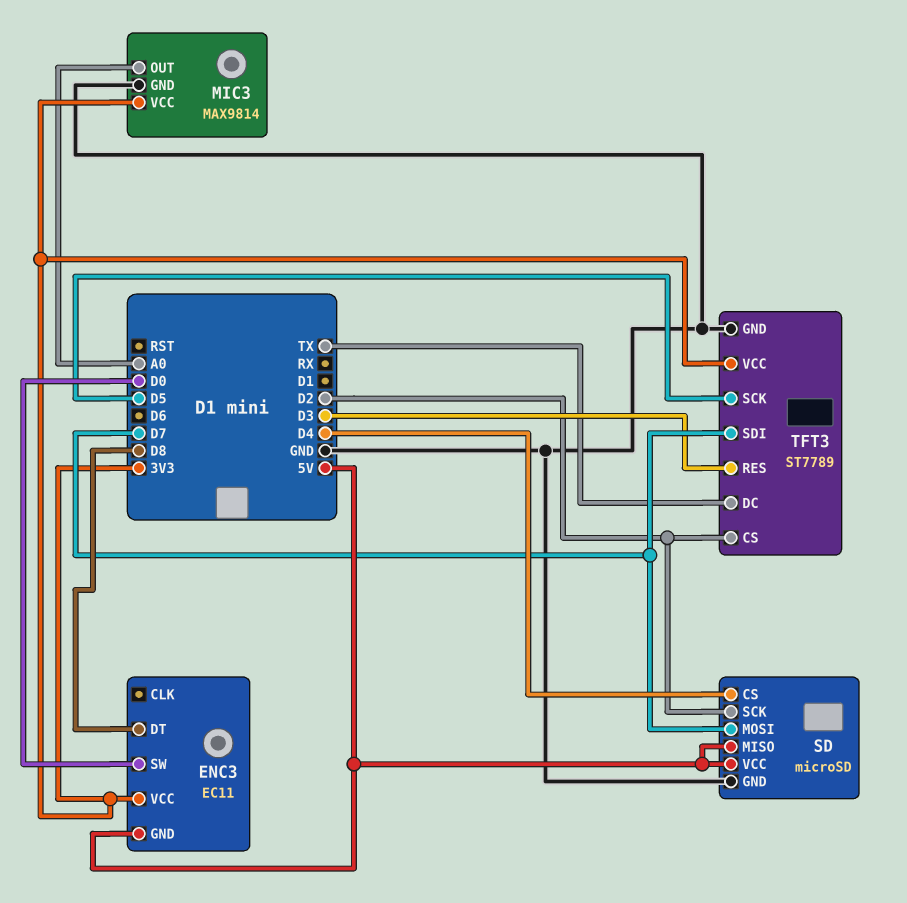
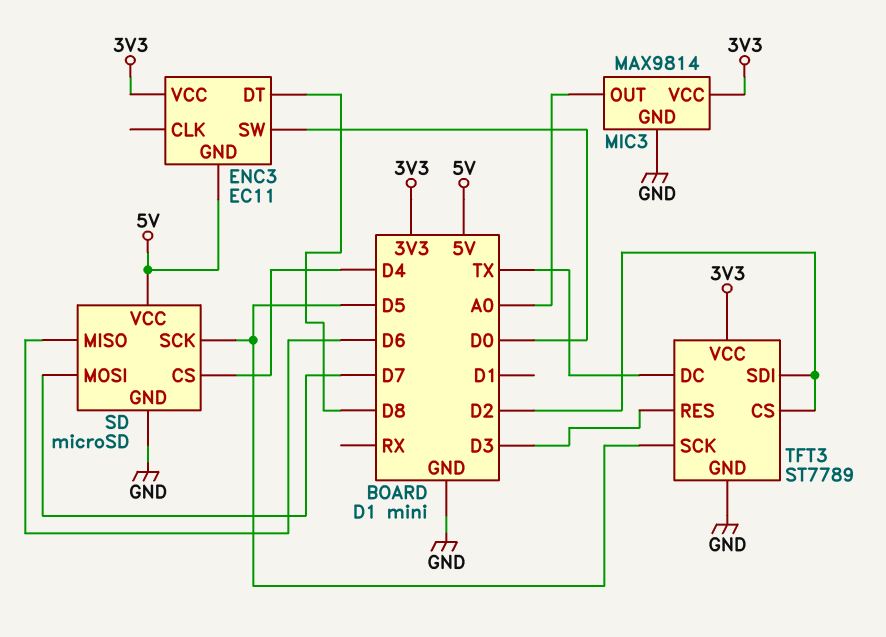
SD pin MISO: 5V -> D6
SD pin SCK: D2 -> D5
TFT3 pin SDI: D7 -> D2

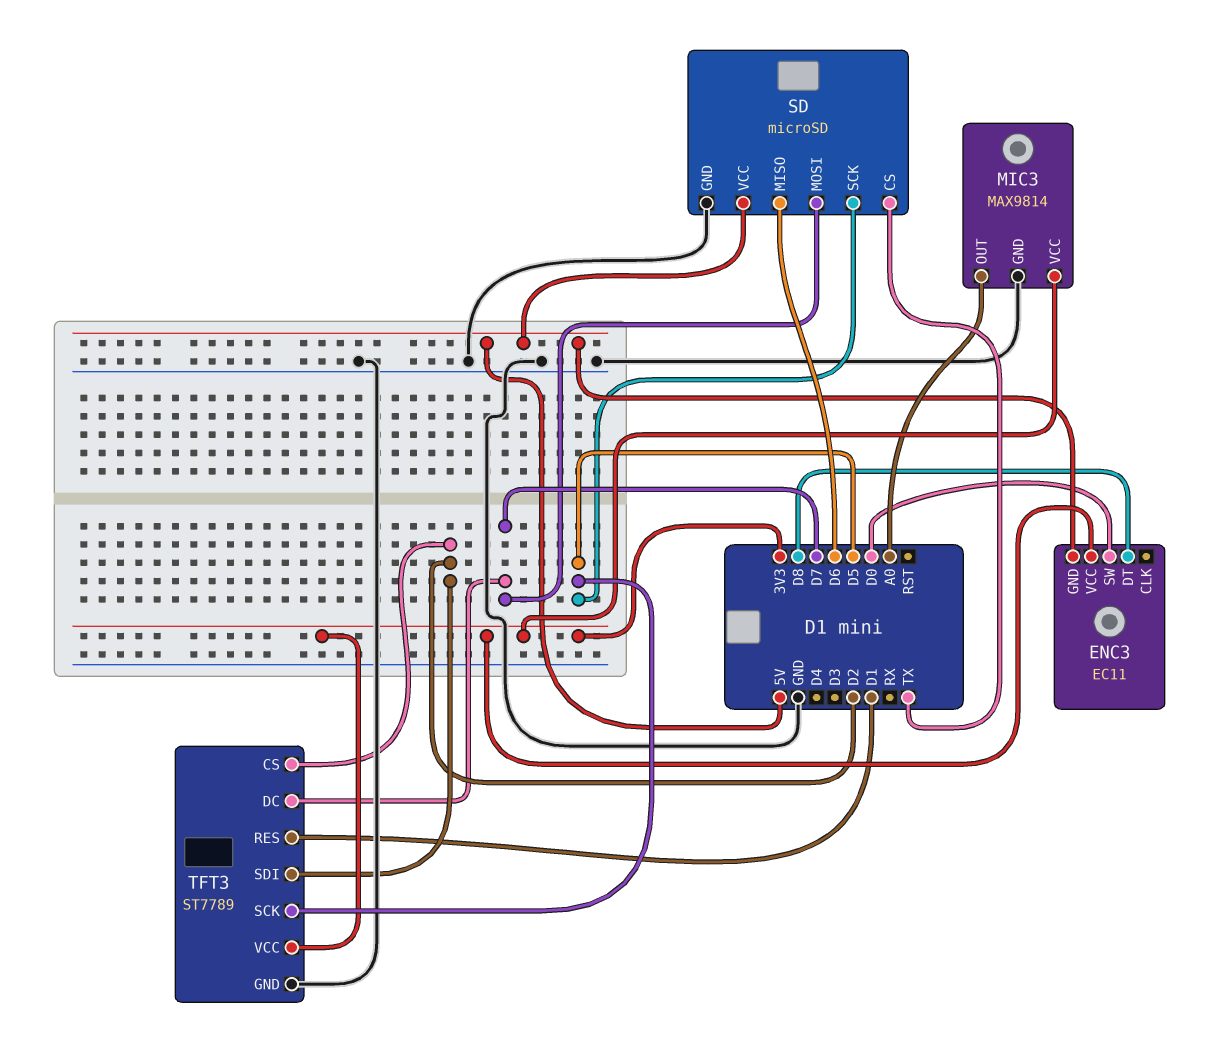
SD pin CS: D4 -> TX
TFT3 pin DC: TX -> D7
TFT3 pin RES: D3 -> D1

